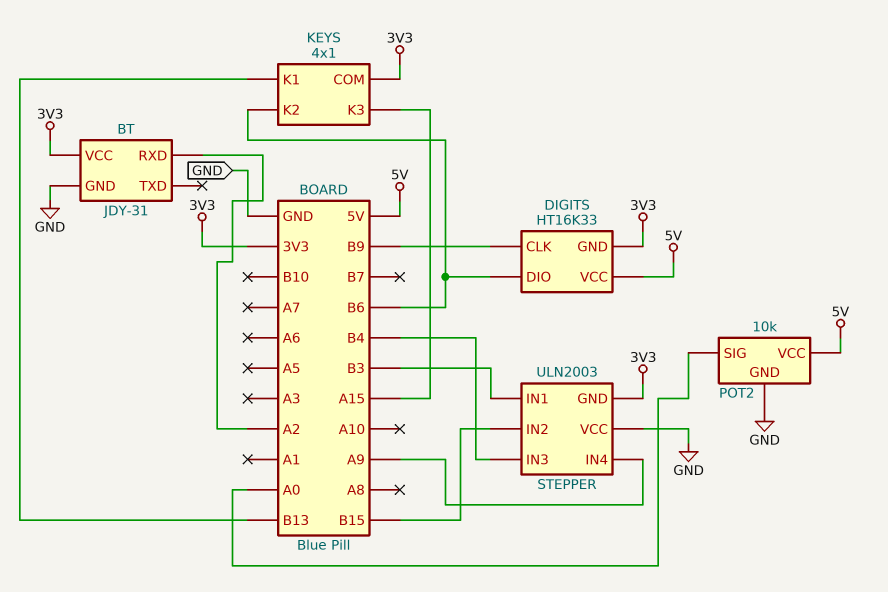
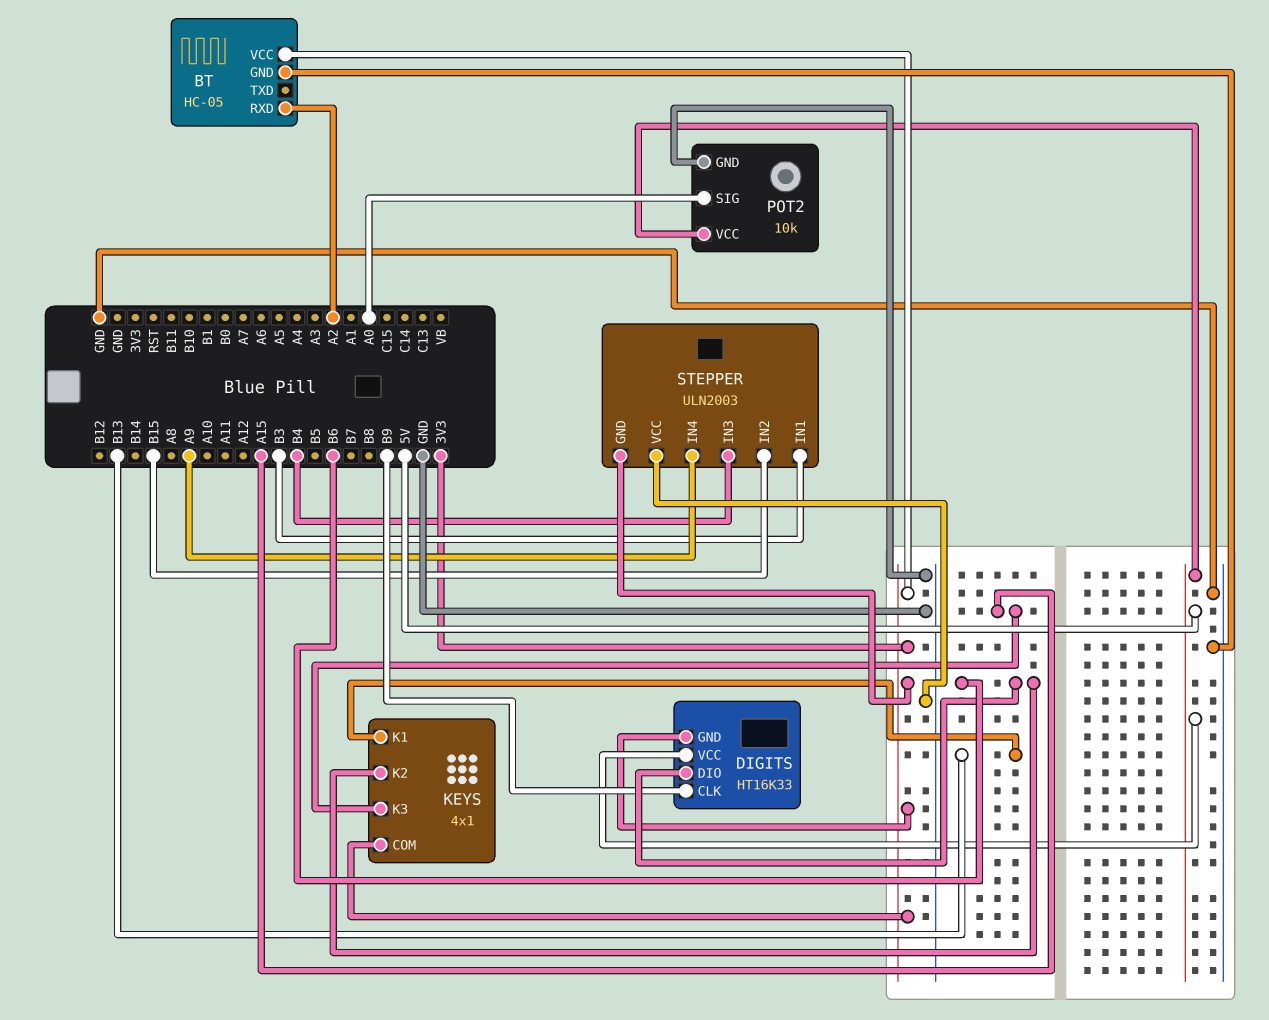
BT: JDY-31 -> HC-05

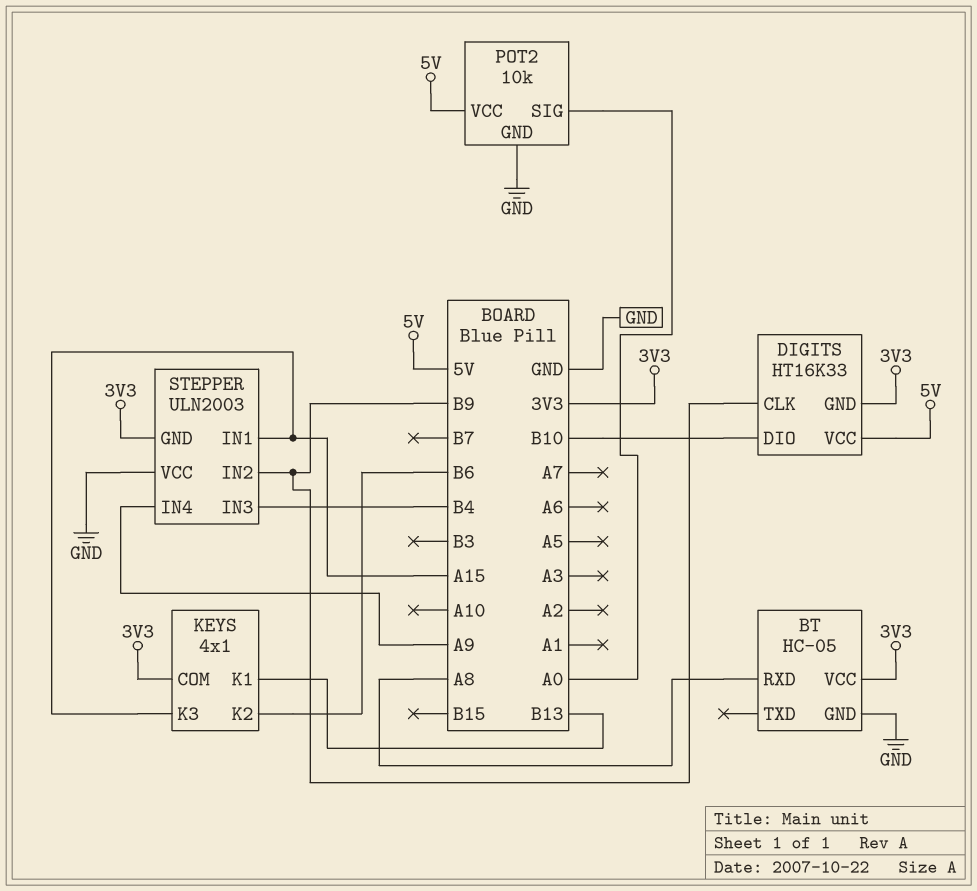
BT pin RXD: A2 -> A8
DIGITS pin DIO: B6 -> B10
STEPPER pin IN1: B3 -> A15
STEPPER pin IN2: B15 -> B9

